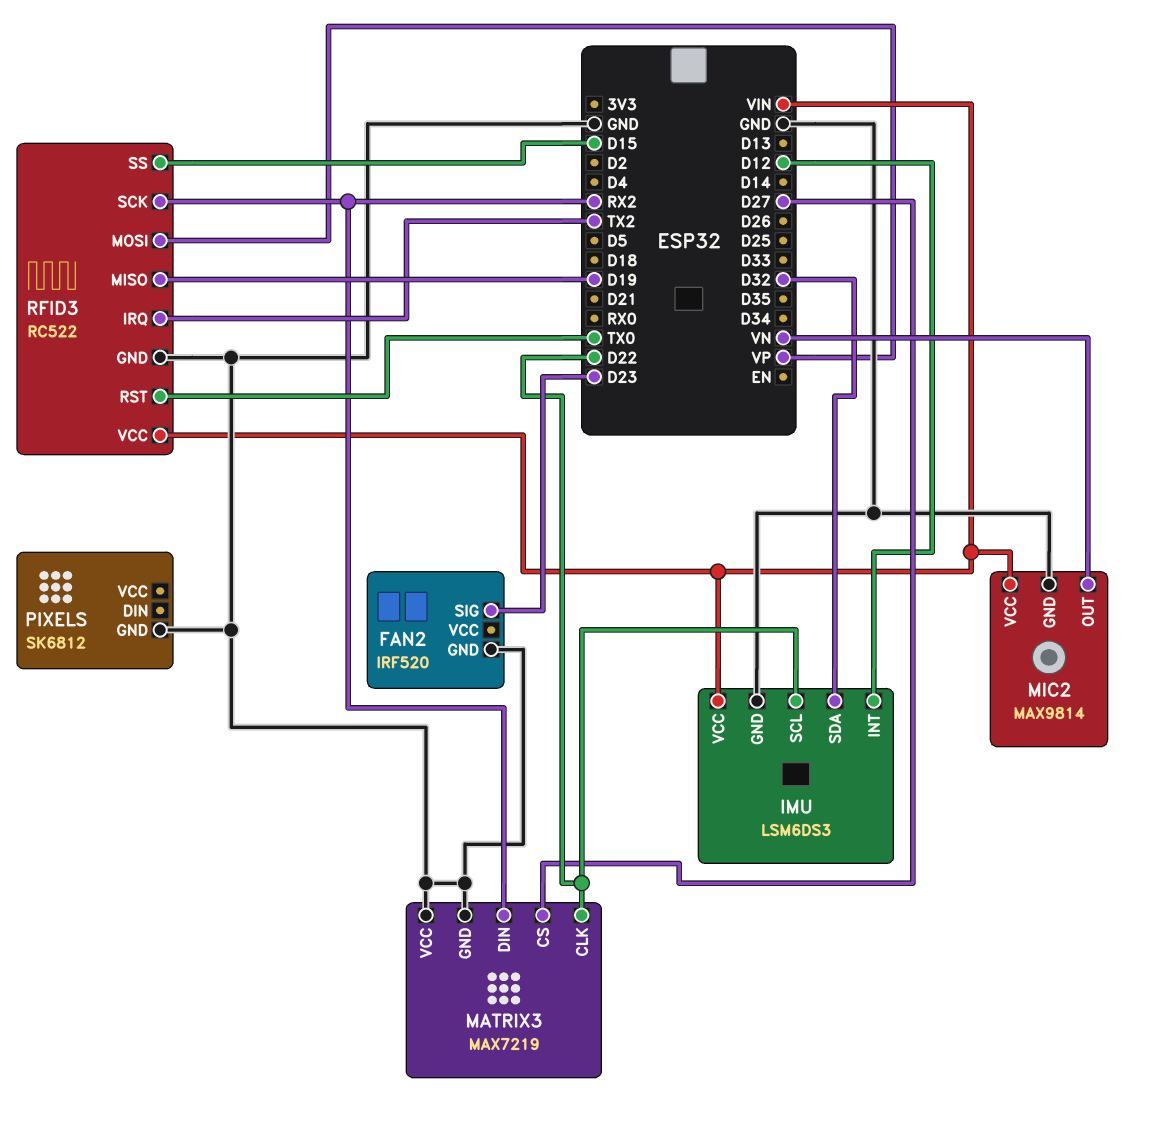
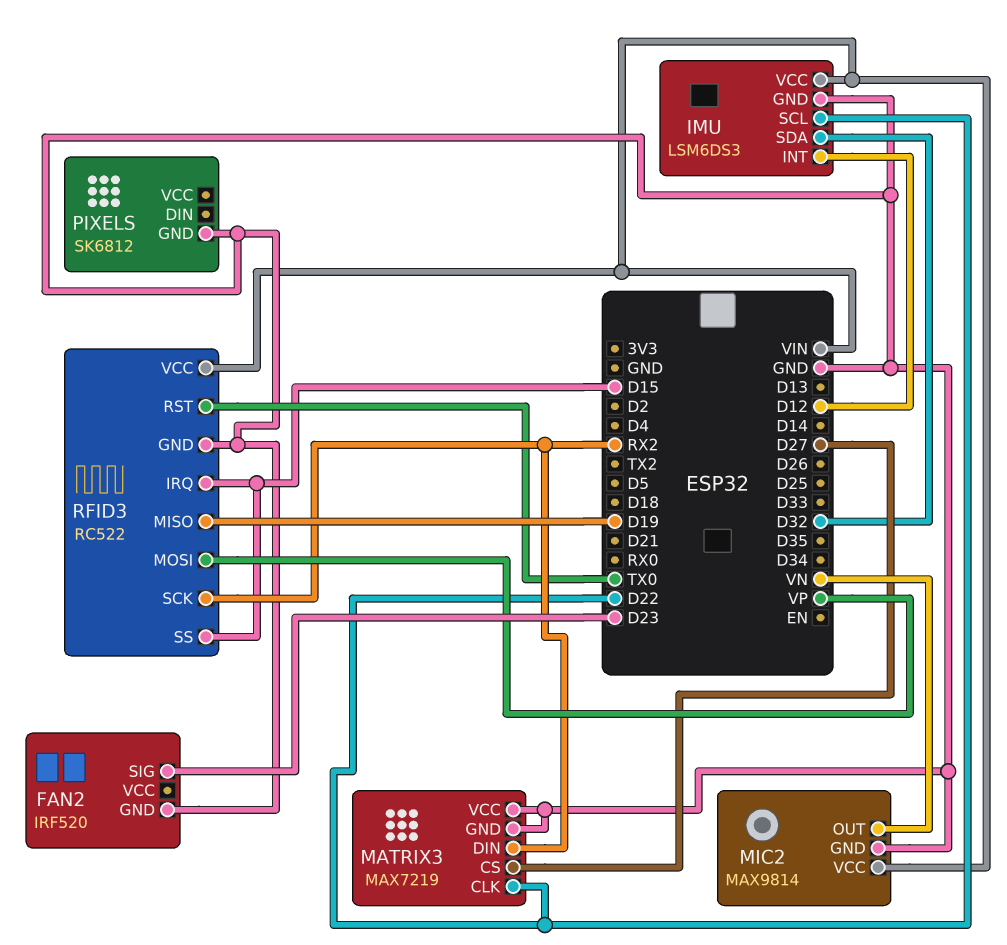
RFID3 pin IRQ: TX2 -> D15

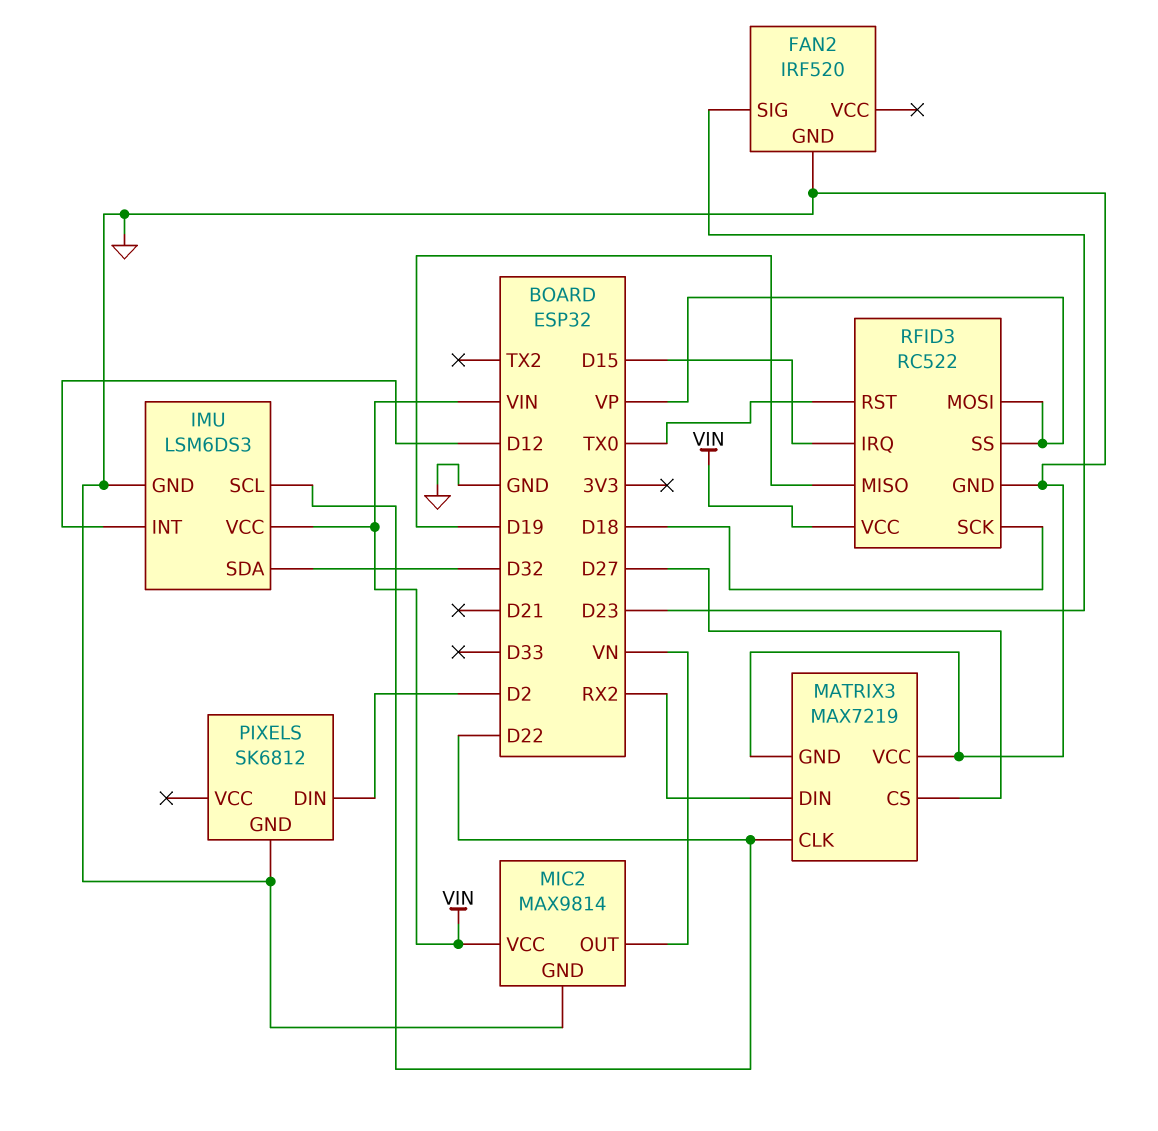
PIXELS pin DIN: none -> D2
RFID3 pin SCK: RX2 -> D18
RFID3 pin SS: D15 -> VP

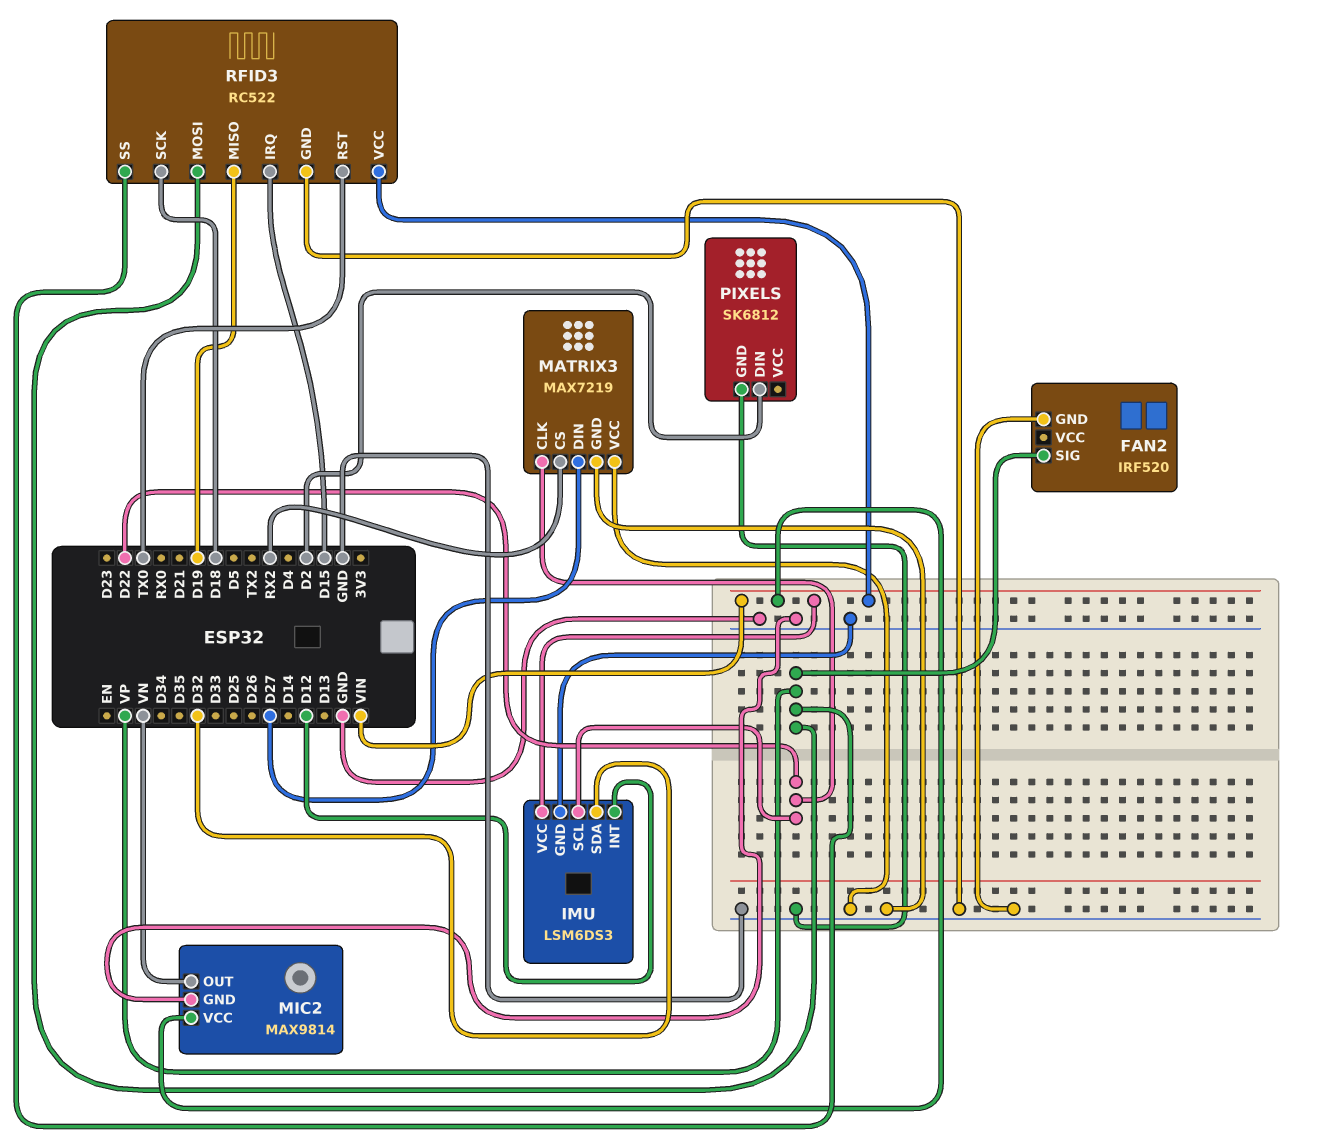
FAN2 pin SIG: D23 -> VP
MATRIX3 pin CS: D27 -> RX2
MATRIX3 pin DIN: RX2 -> D27

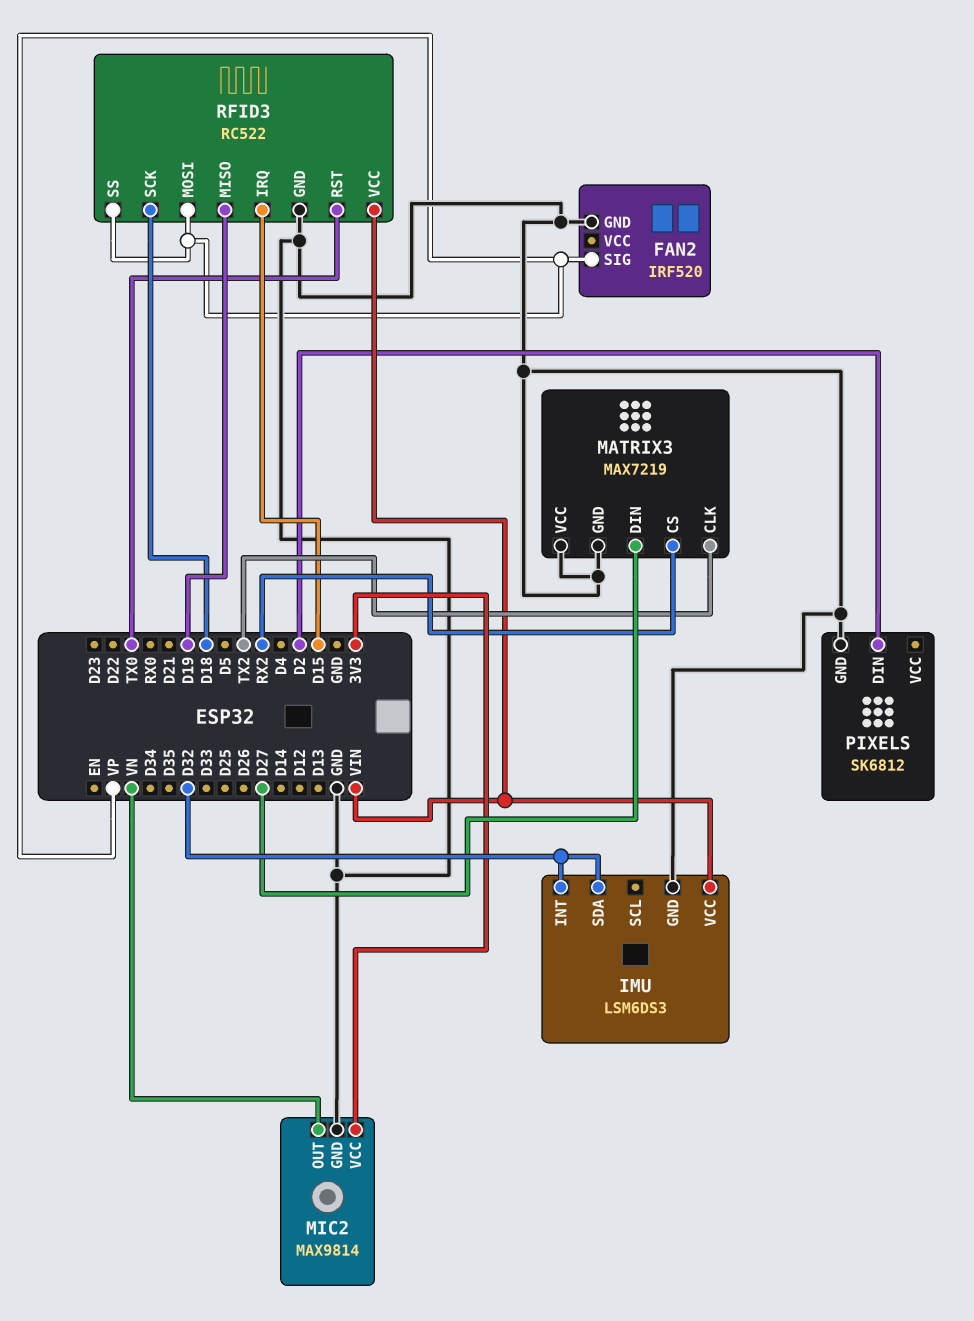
IMU pin INT: D12 -> D32
IMU pin SCL: D22 -> none
MATRIX3 pin CLK: D22 -> TX2
MIC2 pin VCC: VIN -> 3V3

